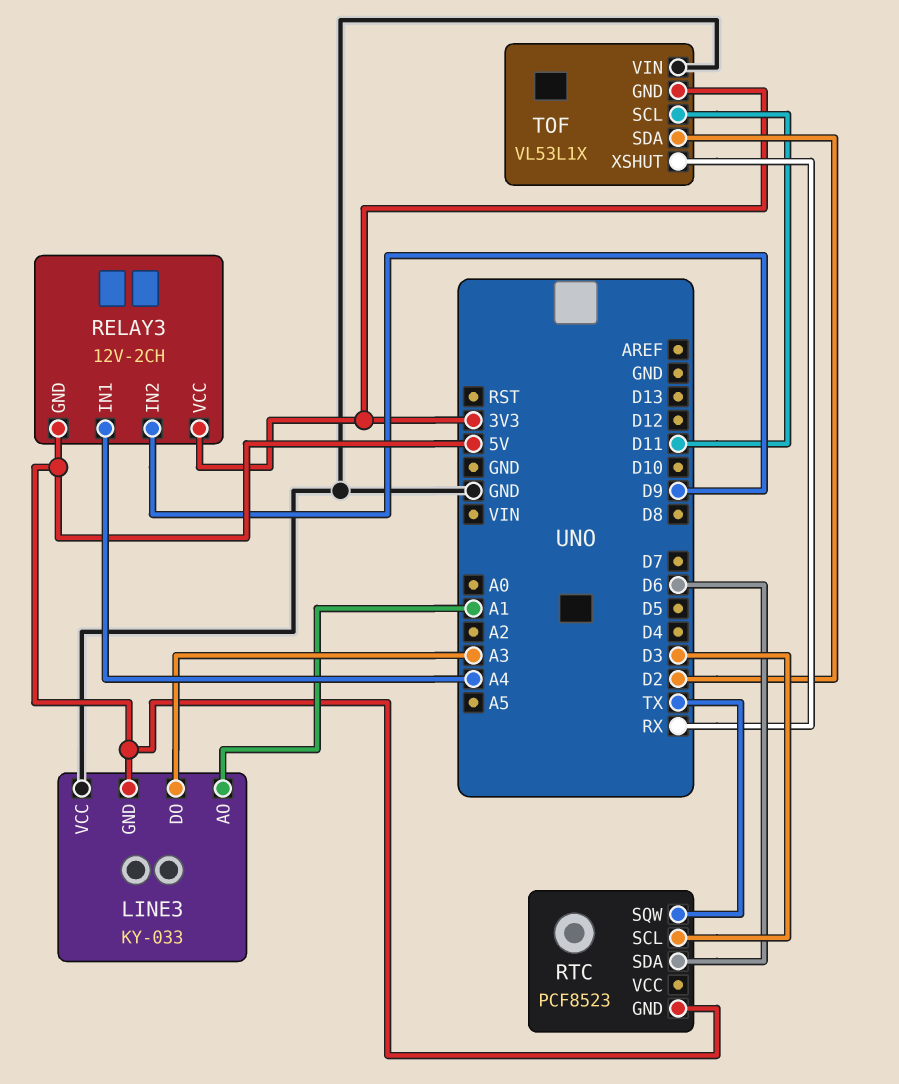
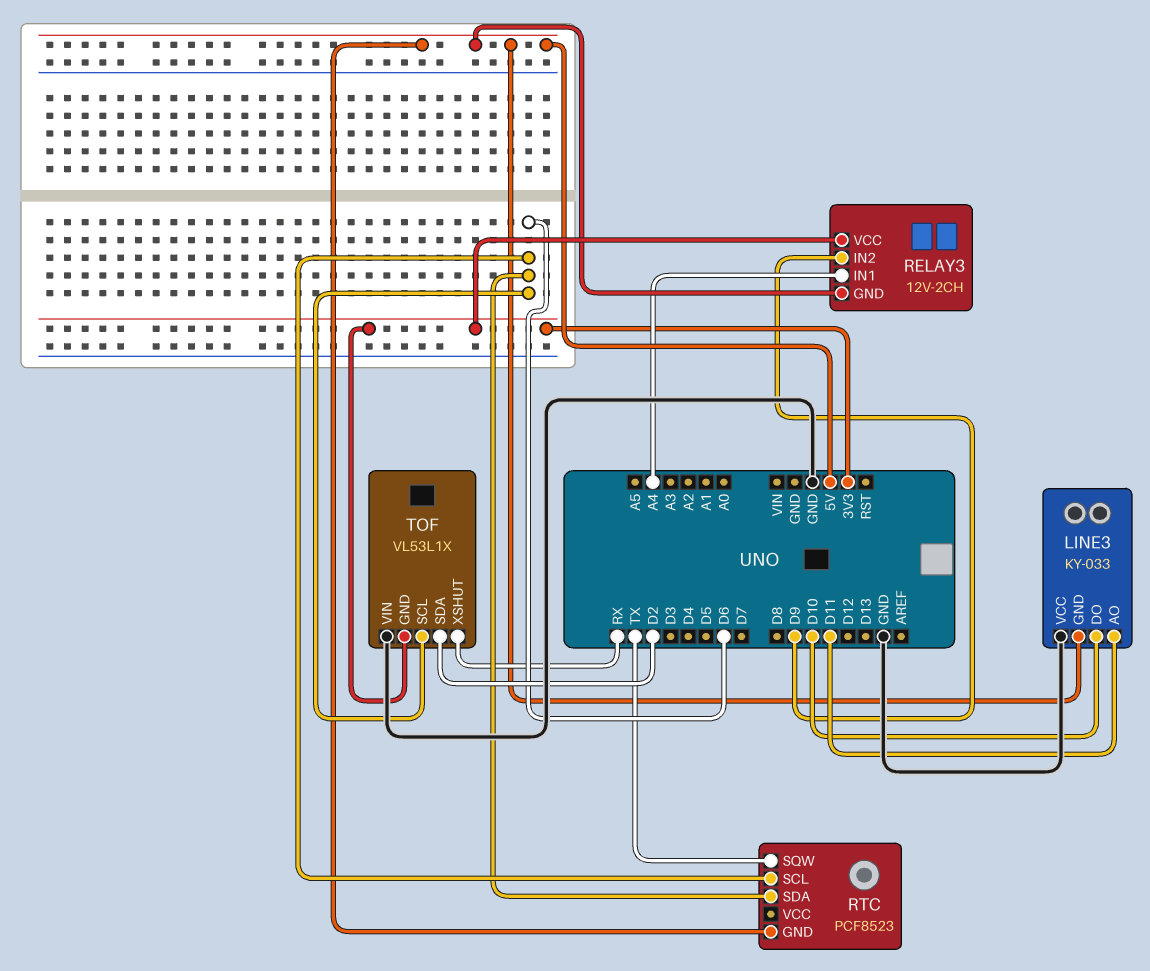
LINE3 pin AO: A1 -> D11
LINE3 pin DO: A3 -> D10
RTC pin SCL: D3 -> D6
TOF pin SCL: D11 -> D6

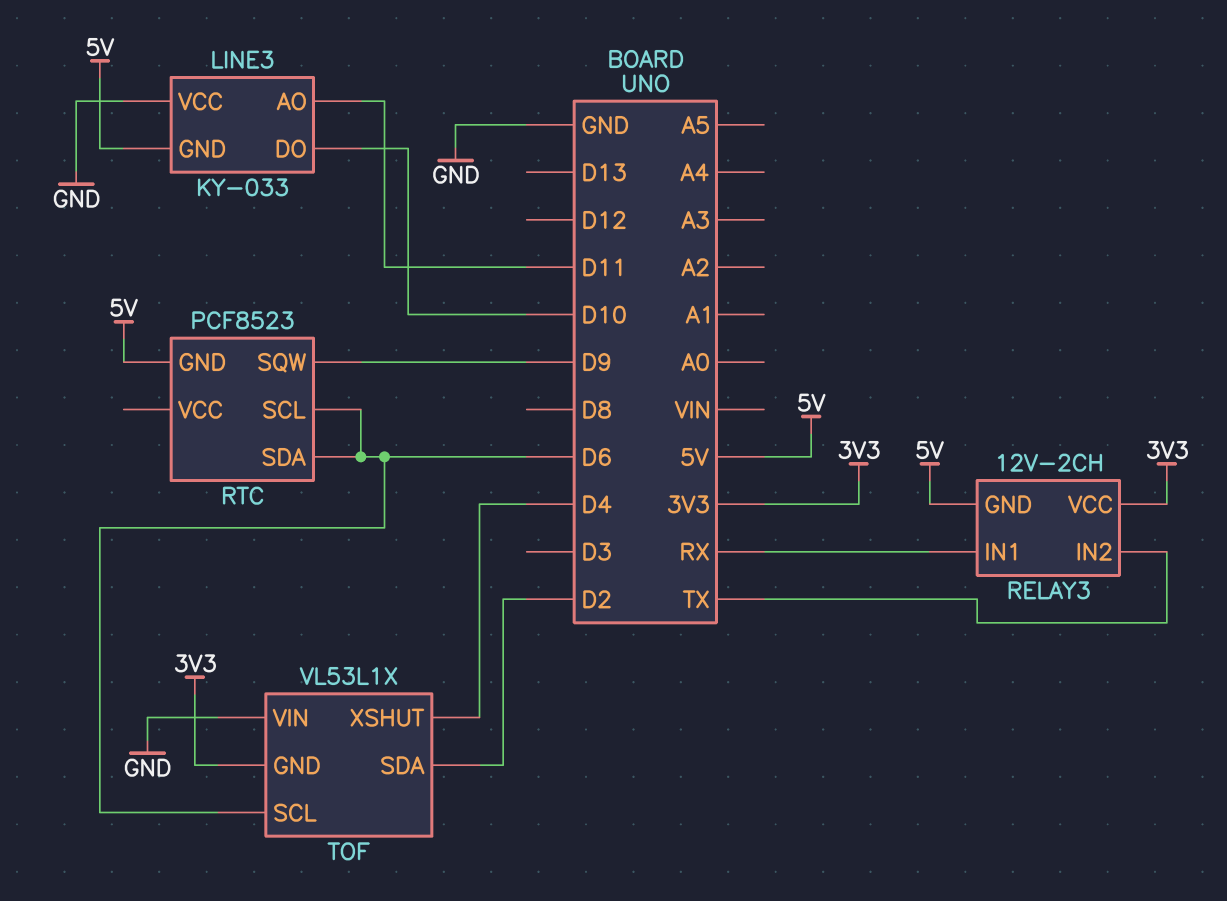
RELAY3 pin IN1: A4 -> RX
RELAY3 pin IN2: D9 -> TX
RTC pin SQW: TX -> D9
TOF pin XSHUT: RX -> D4

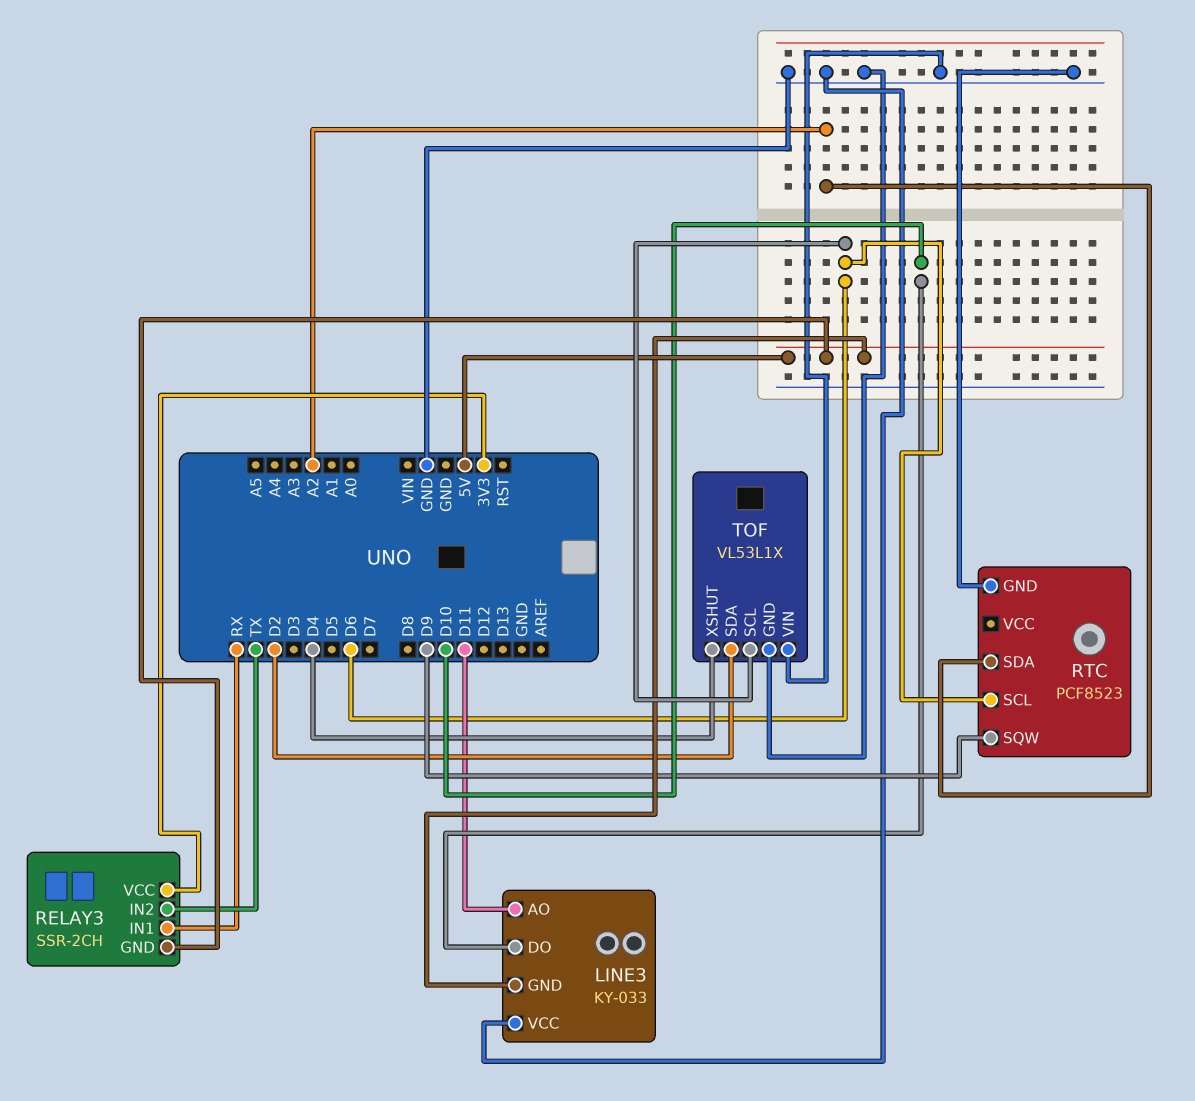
RELAY3: 12V-2CH -> SSR-2CH
RTC pin GND: 5V -> GND
RTC pin SDA: D6 -> A2
TOF pin GND: 3V3 -> GND

